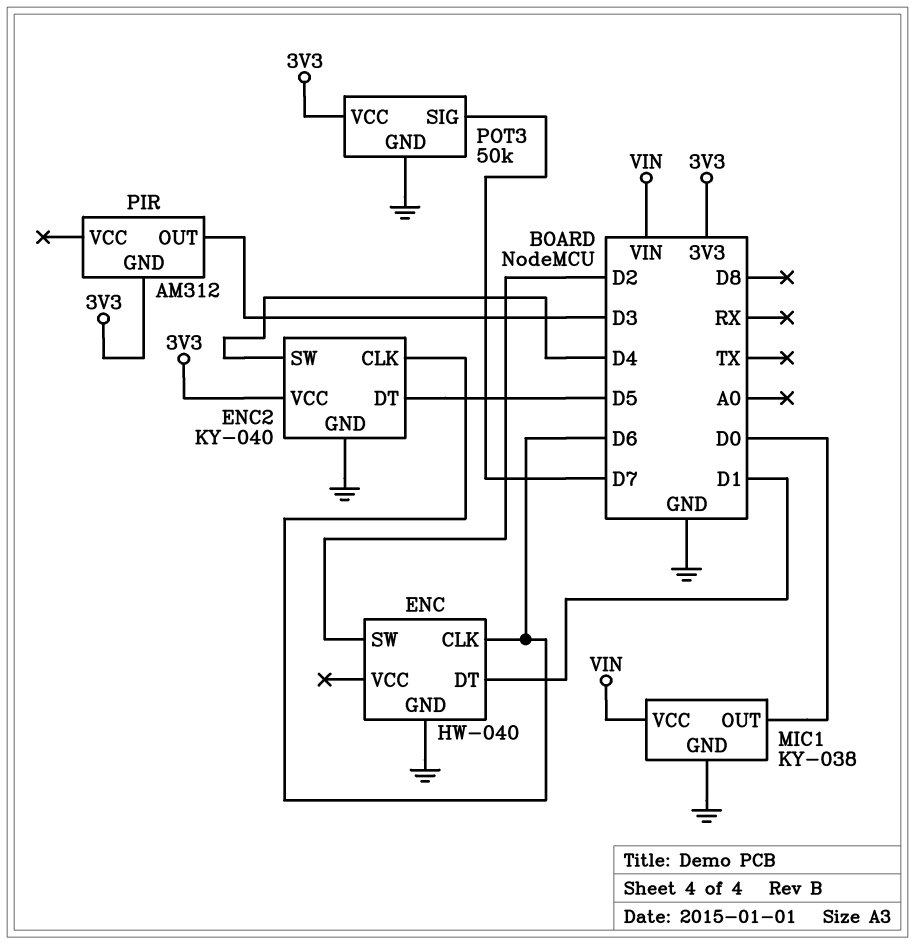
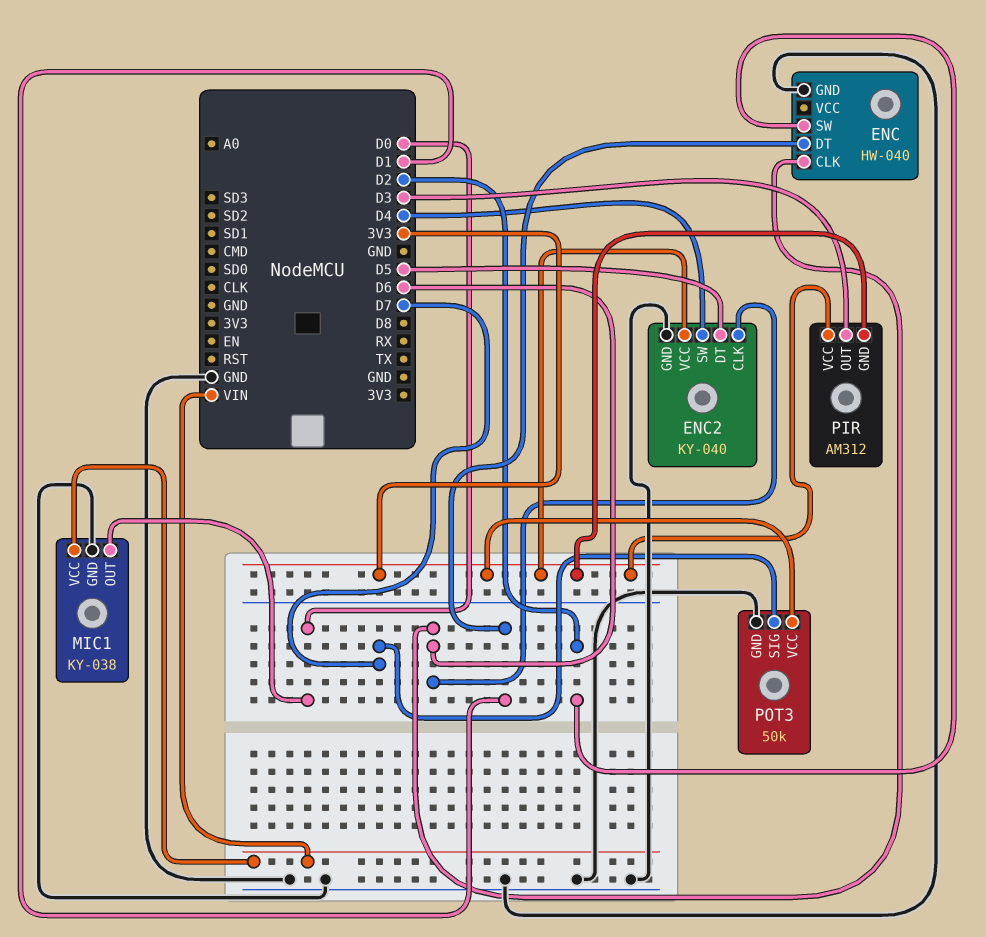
PIR pin VCC: none -> 3V3

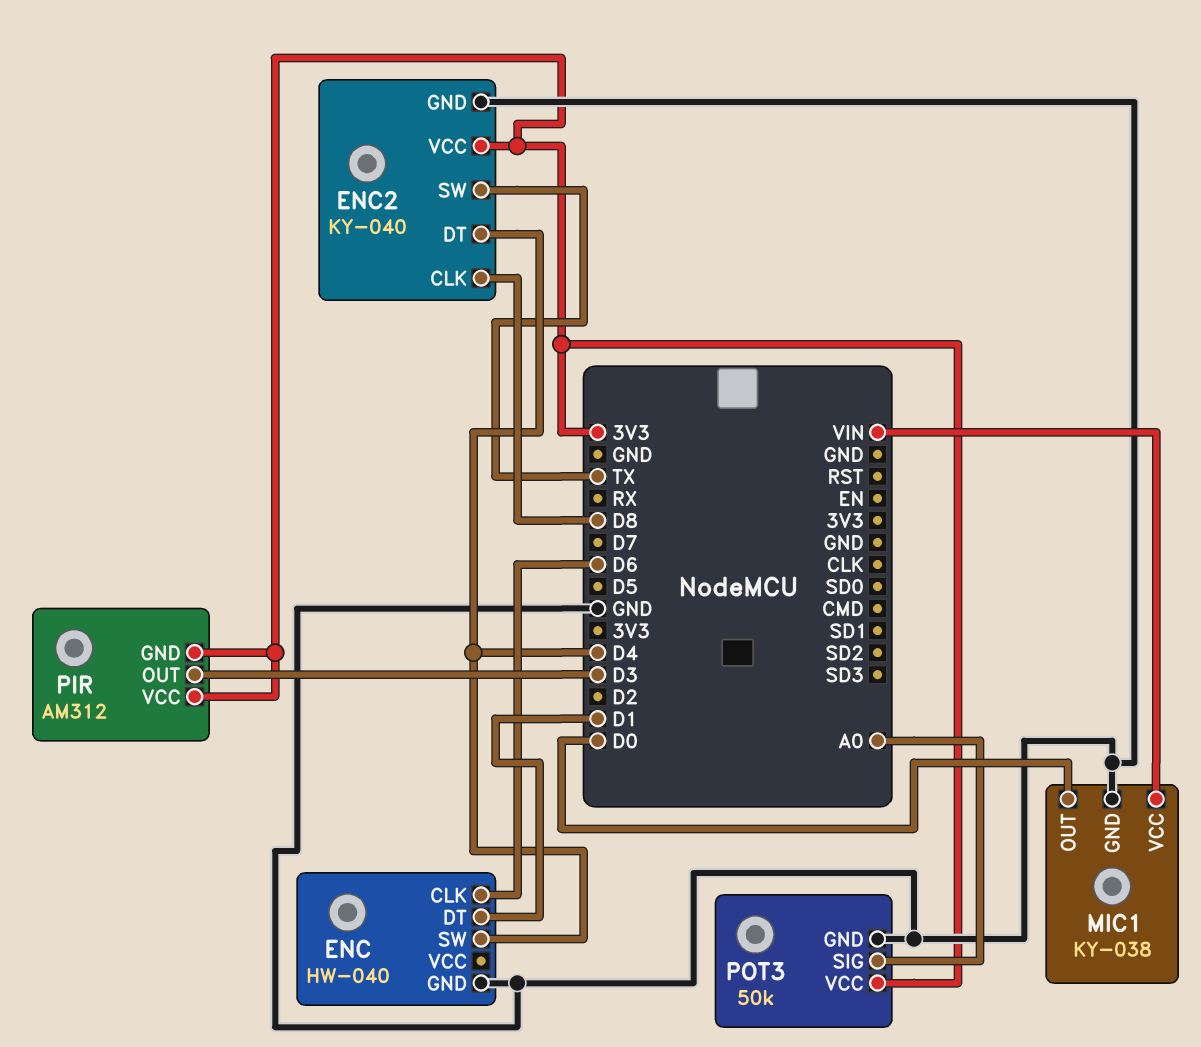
ENC pin SW: D2 -> D4
ENC2 pin CLK: D6 -> D8
ENC2 pin DT: D5 -> D4
ENC2 pin SW: D4 -> TX
POT3 pin SIG: D7 -> A0

